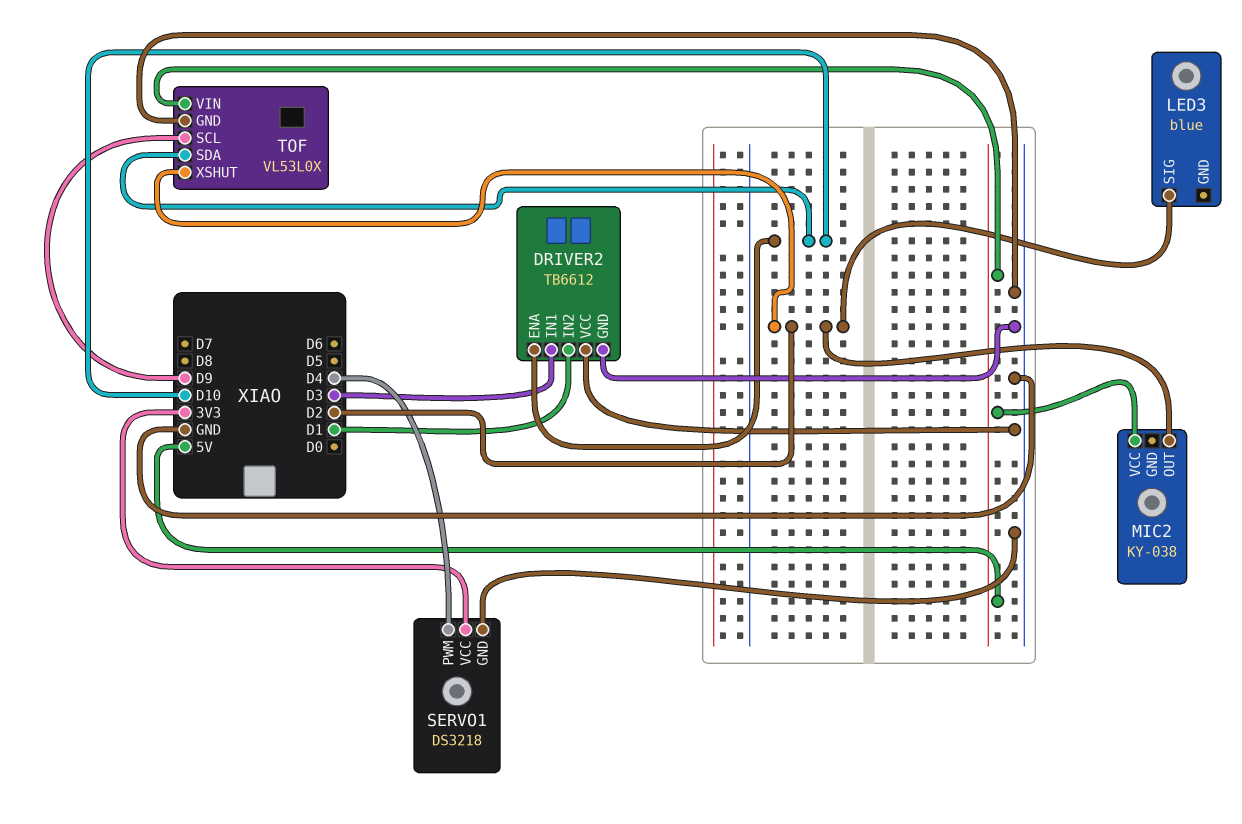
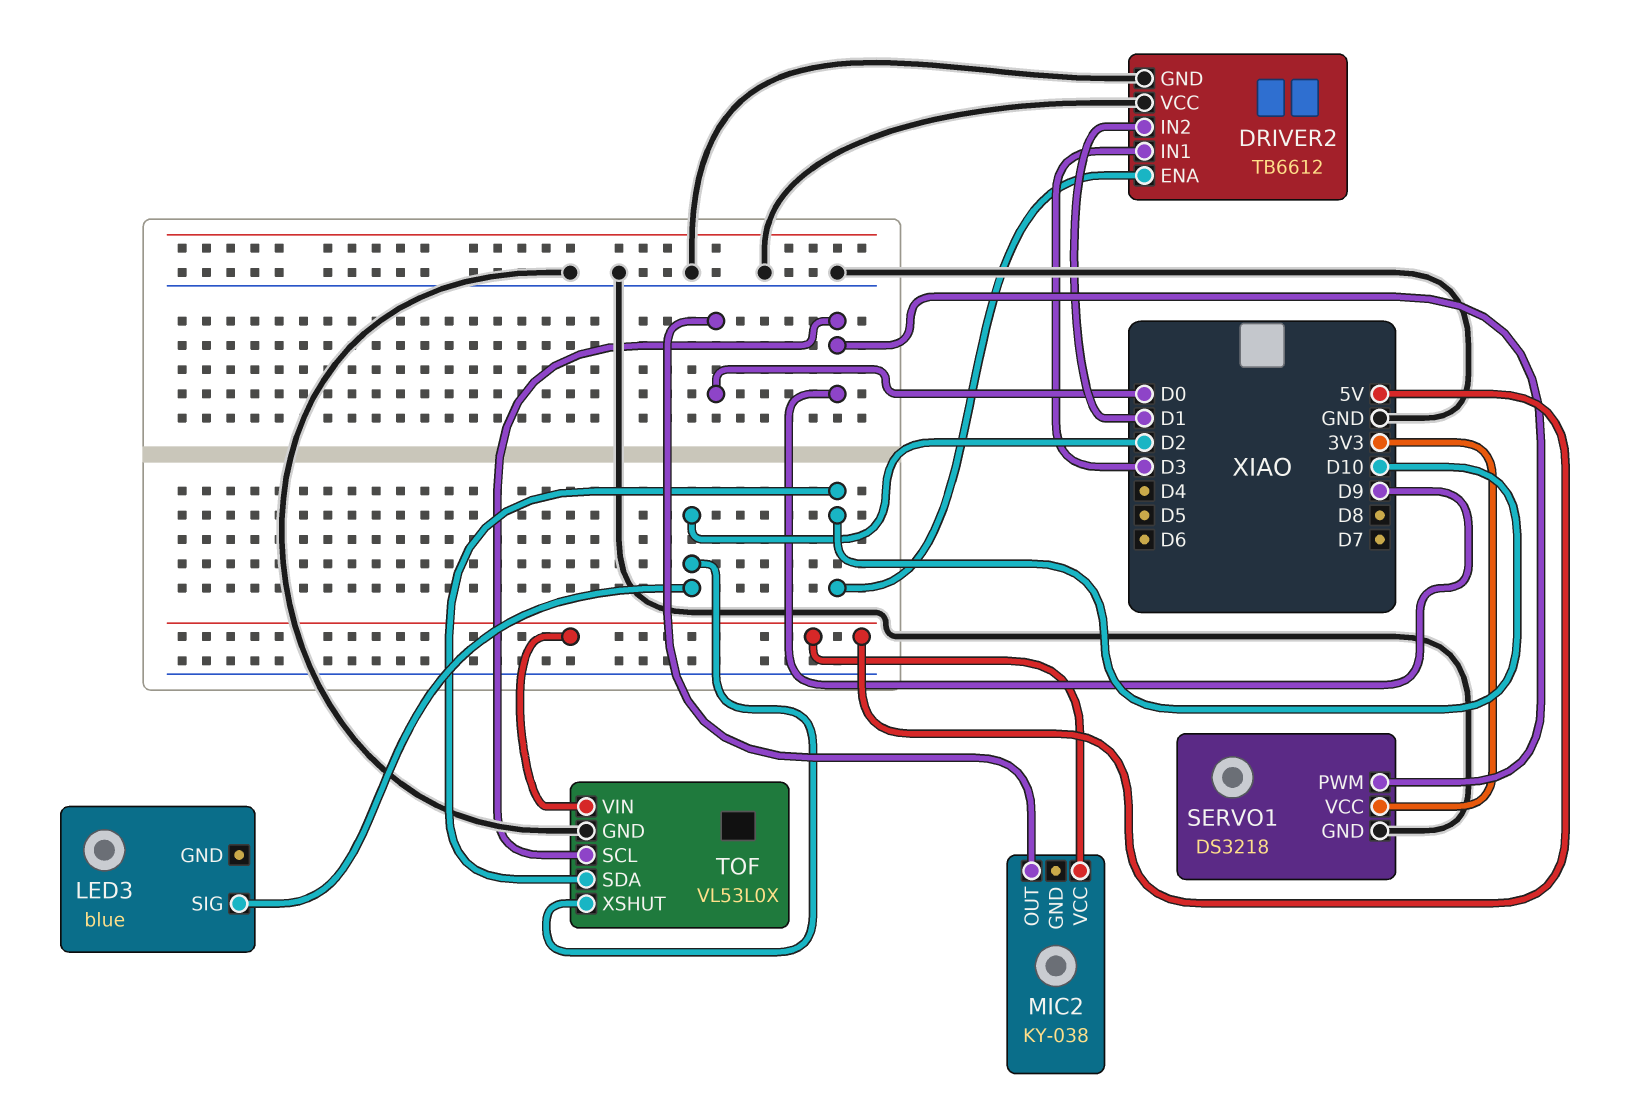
MIC2 pin OUT: D2 -> D0
SERVO1 pin PWM: D4 -> D9

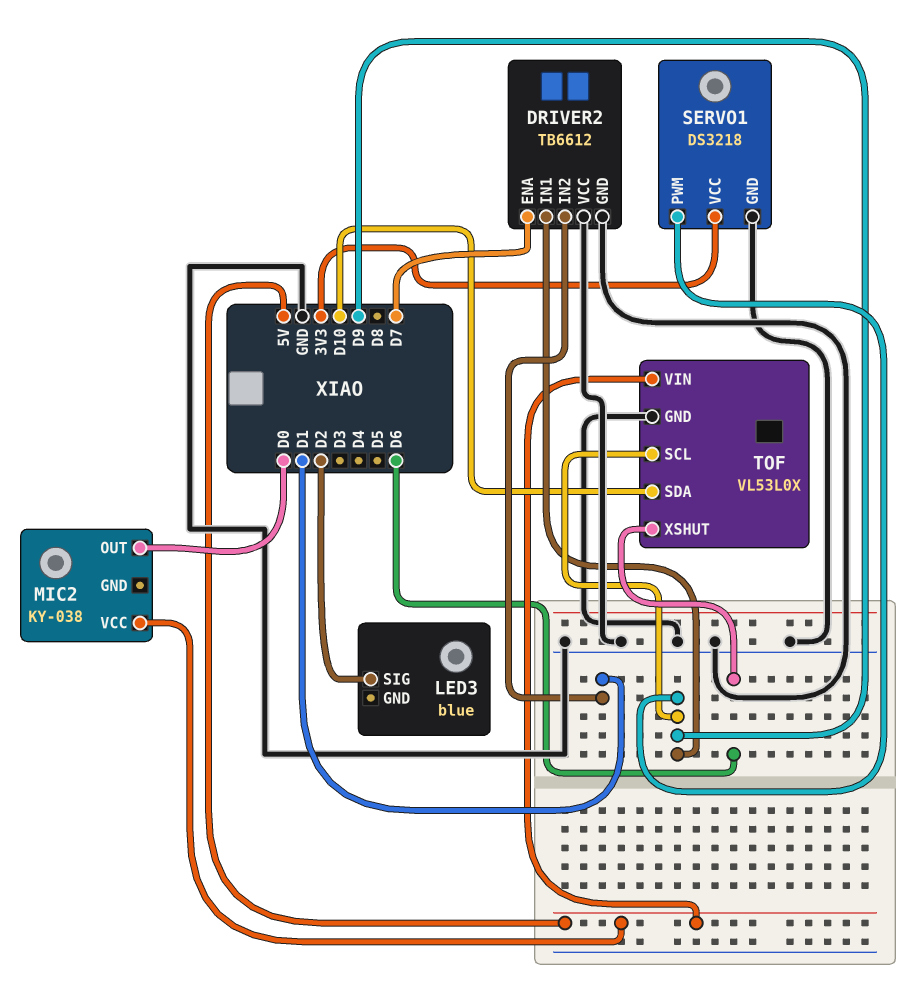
DRIVER2 pin ENA: D10 -> D7
DRIVER2 pin IN1: D3 -> D9
TOF pin XSHUT: D2 -> D6

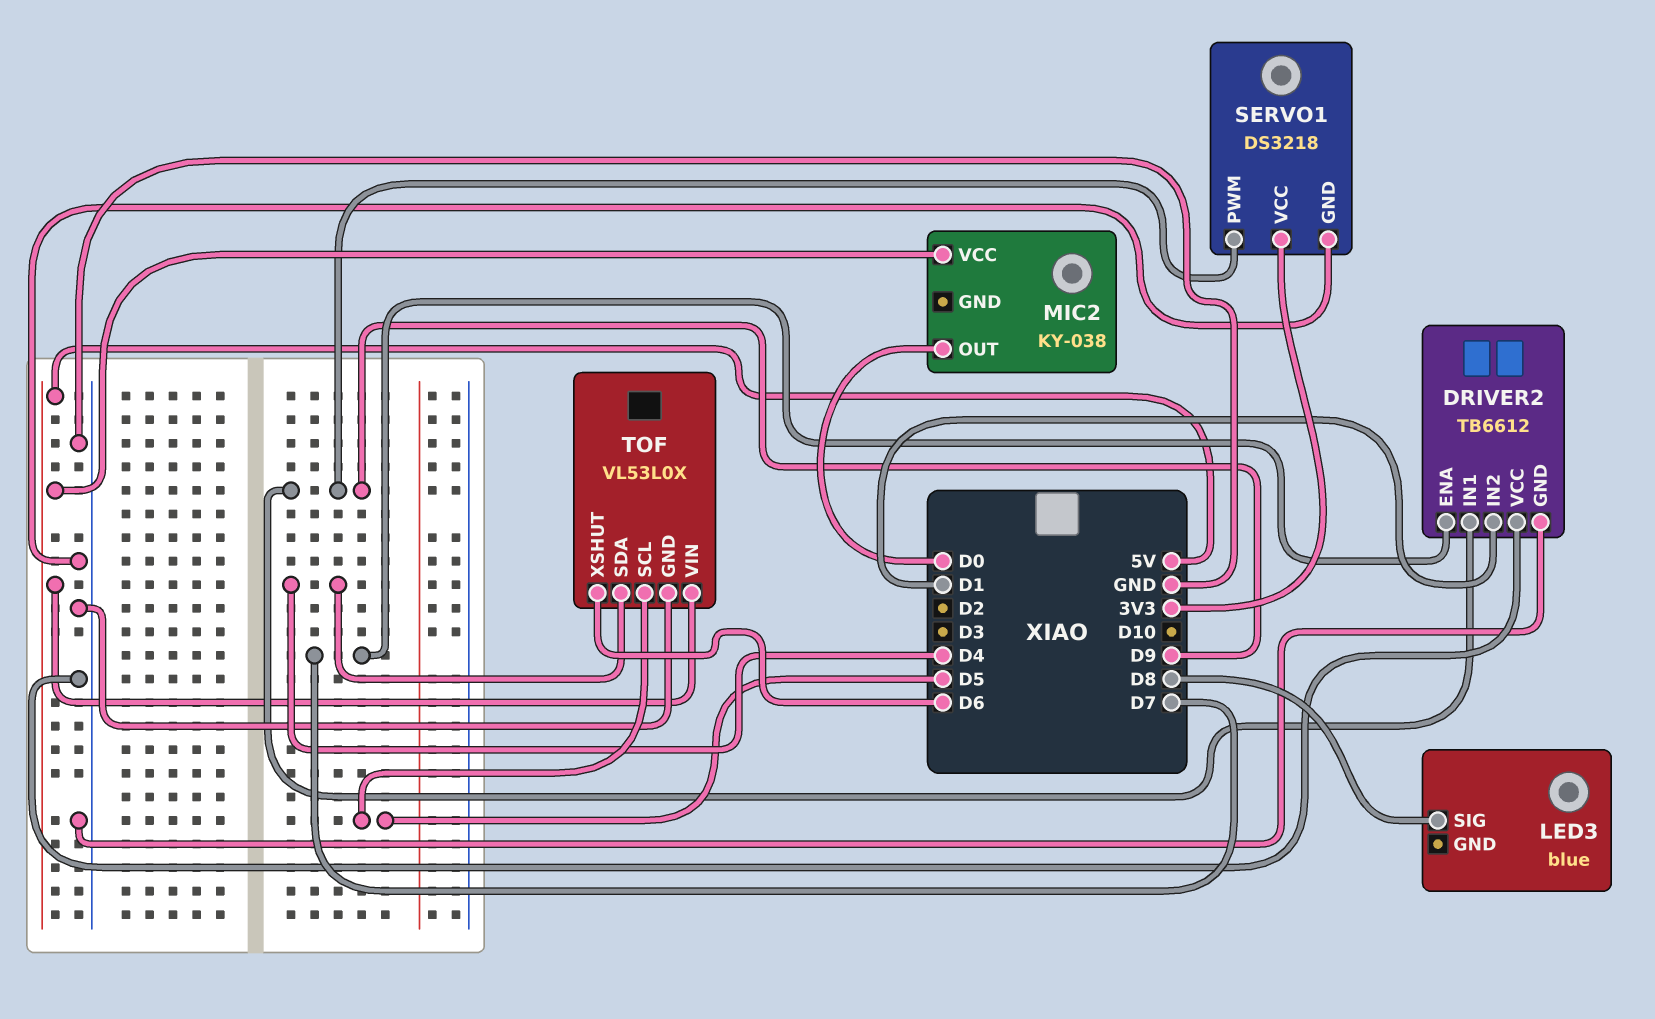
LED3 pin SIG: D2 -> D8
TOF pin SCL: D9 -> D5
TOF pin SDA: D10 -> D4

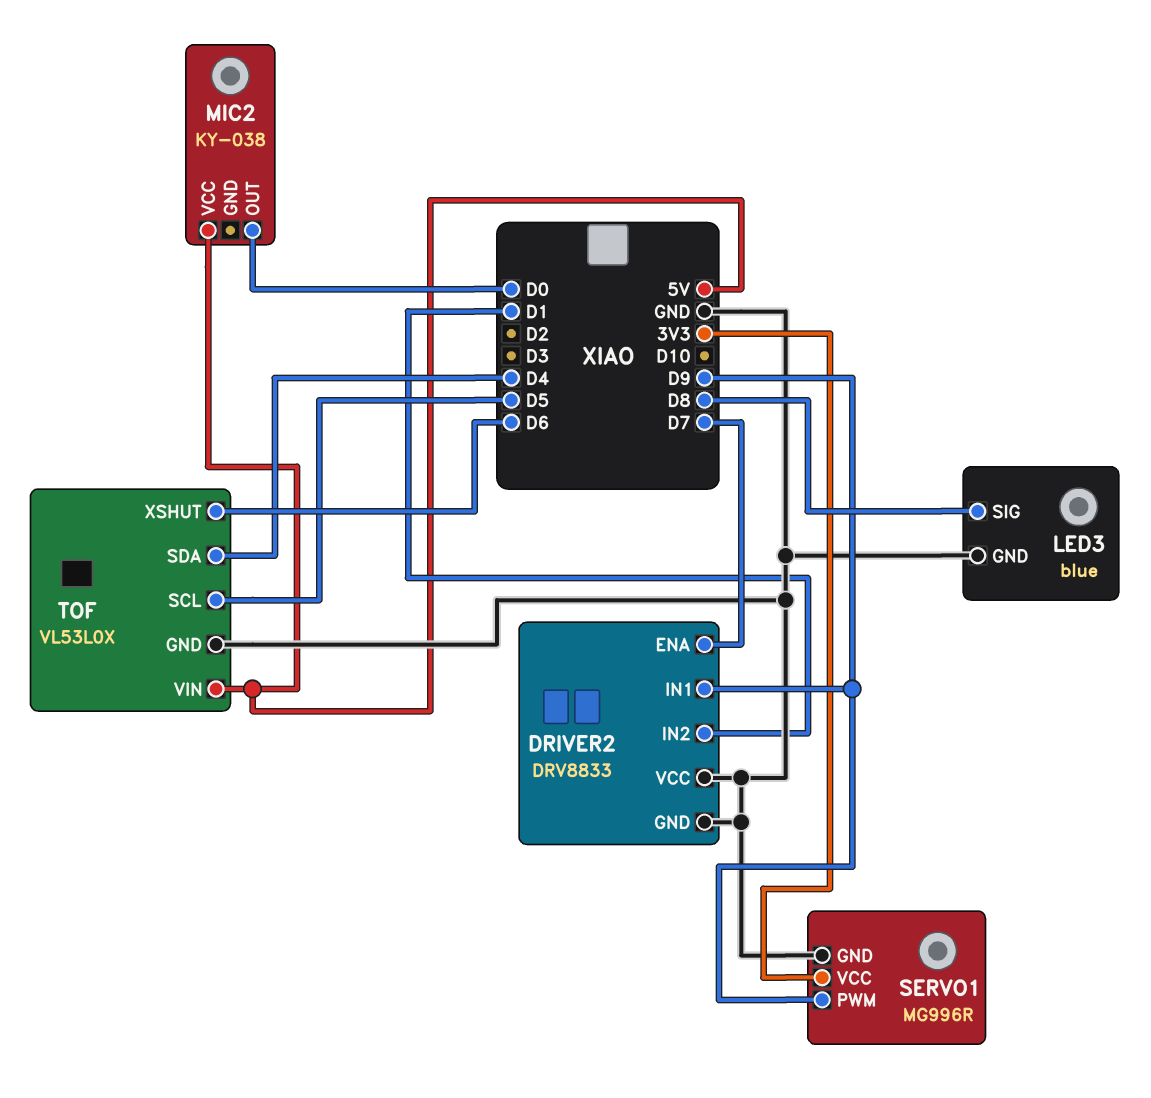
DRIVER2: TB6612 -> DRV8833
LED3 pin GND: none -> GND
SERVO1: DS3218 -> MG996R

